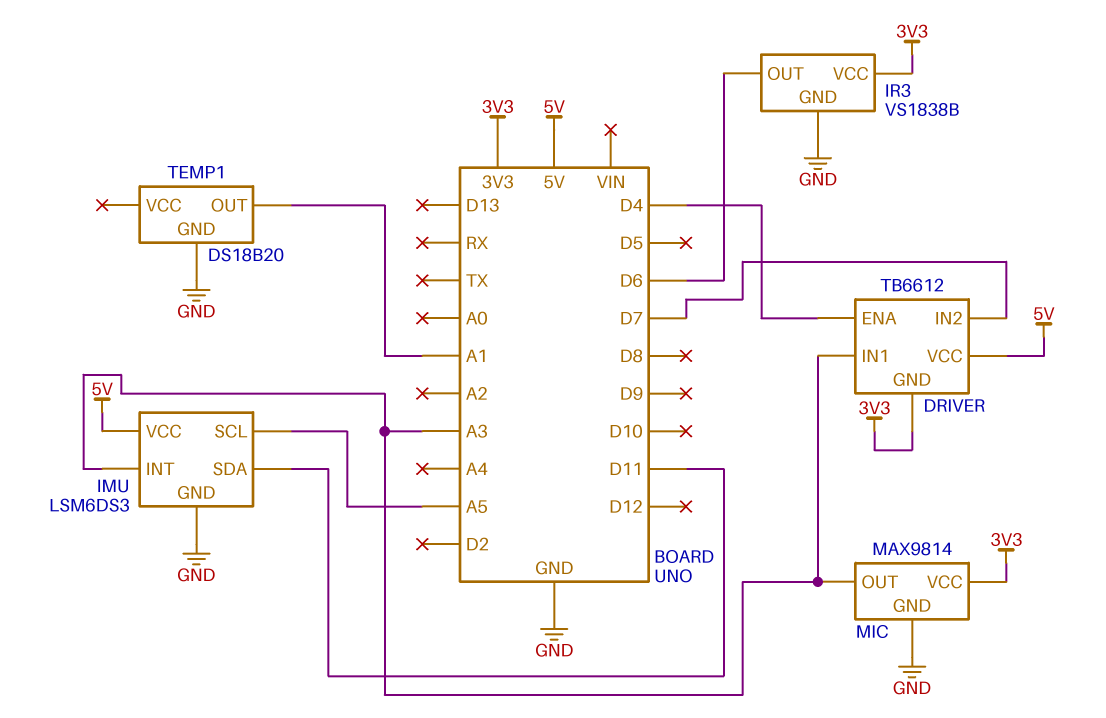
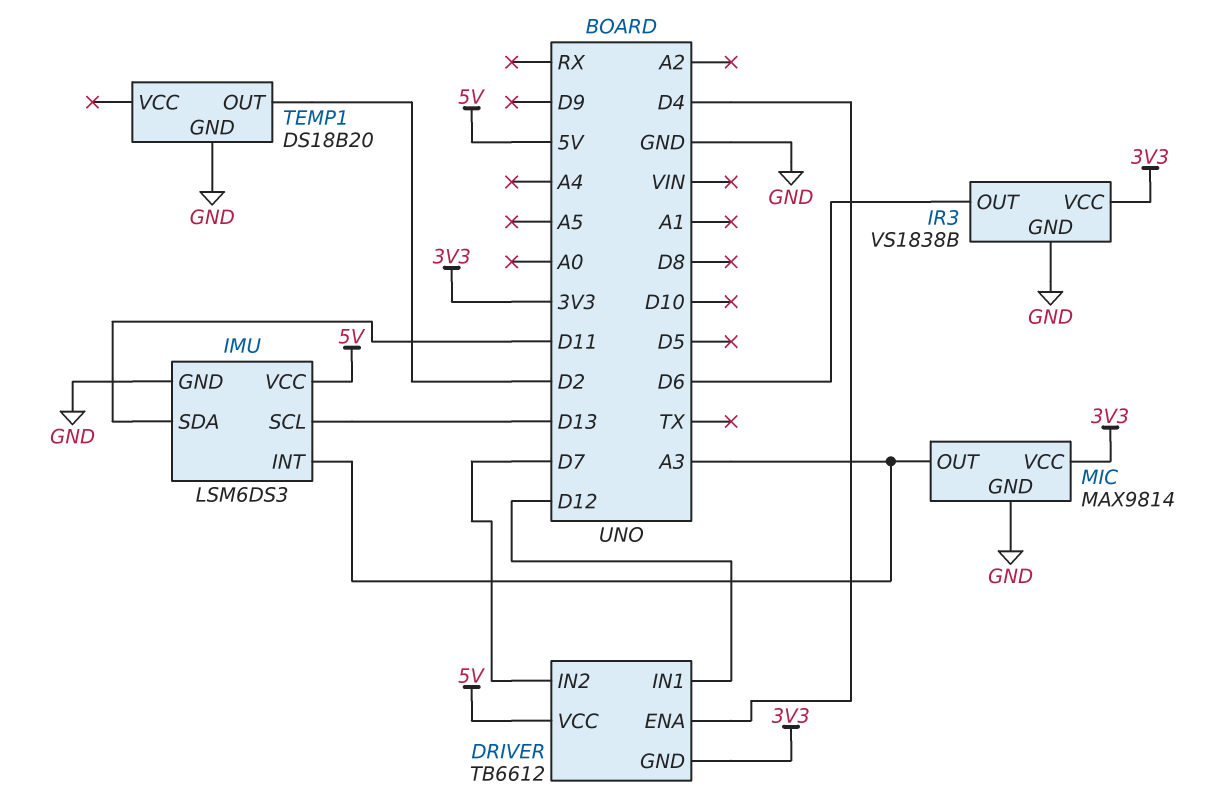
DRIVER pin IN1: A3 -> D12
IMU pin SCL: A5 -> D13
TEMP1 pin OUT: A1 -> D2

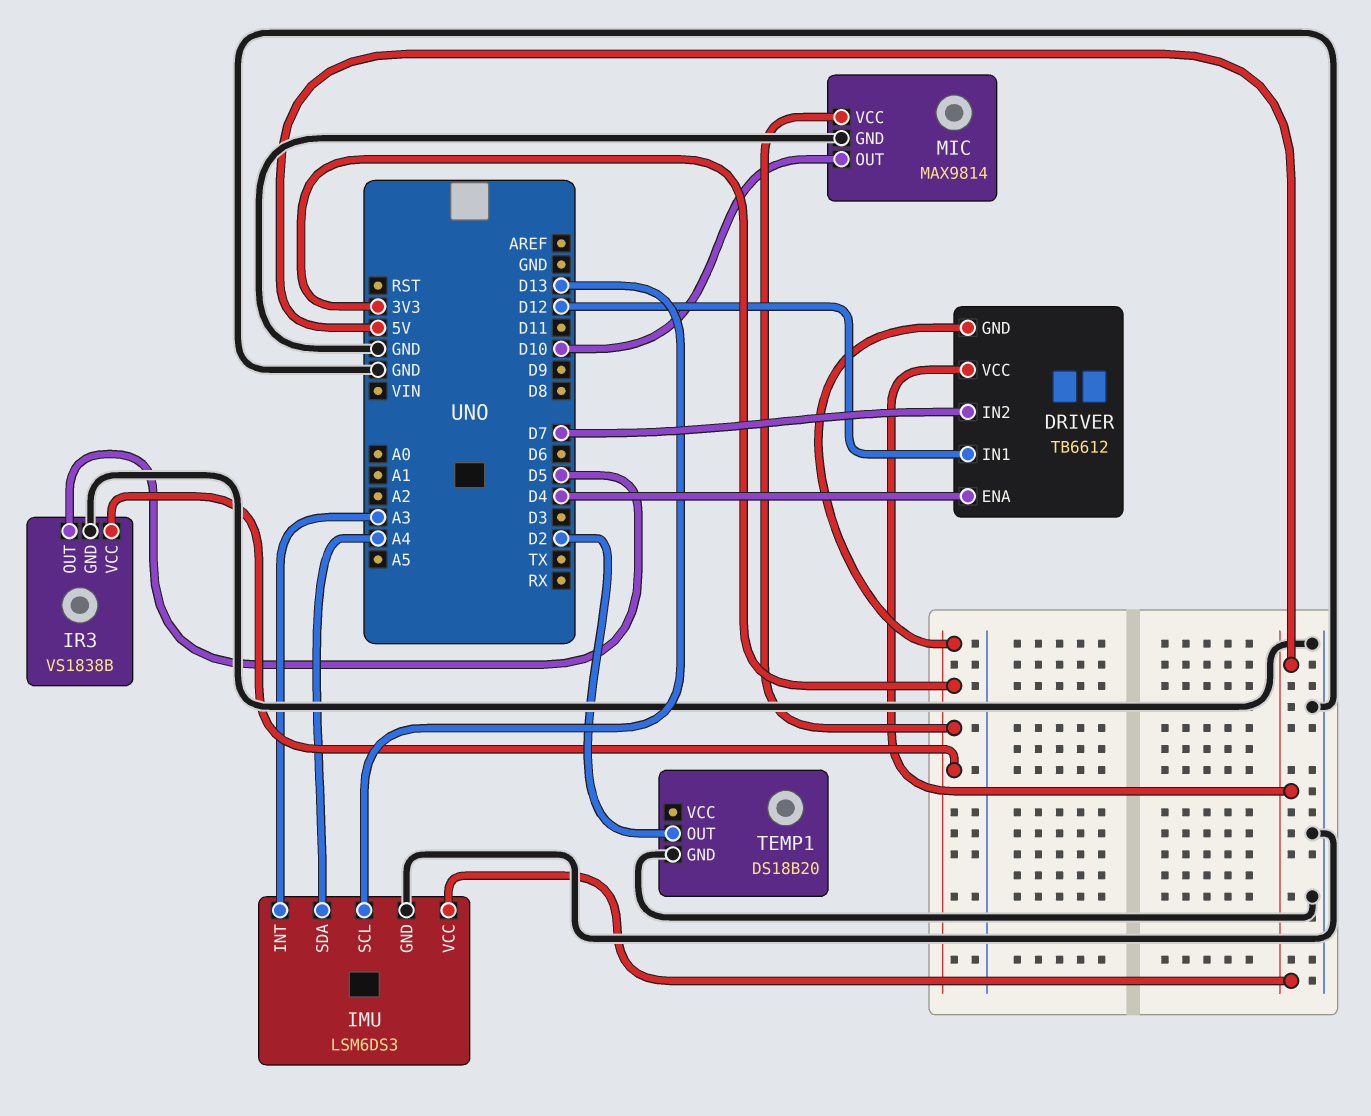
IMU pin SDA: D11 -> A4
IR3 pin OUT: D6 -> D5
MIC pin OUT: A3 -> D10

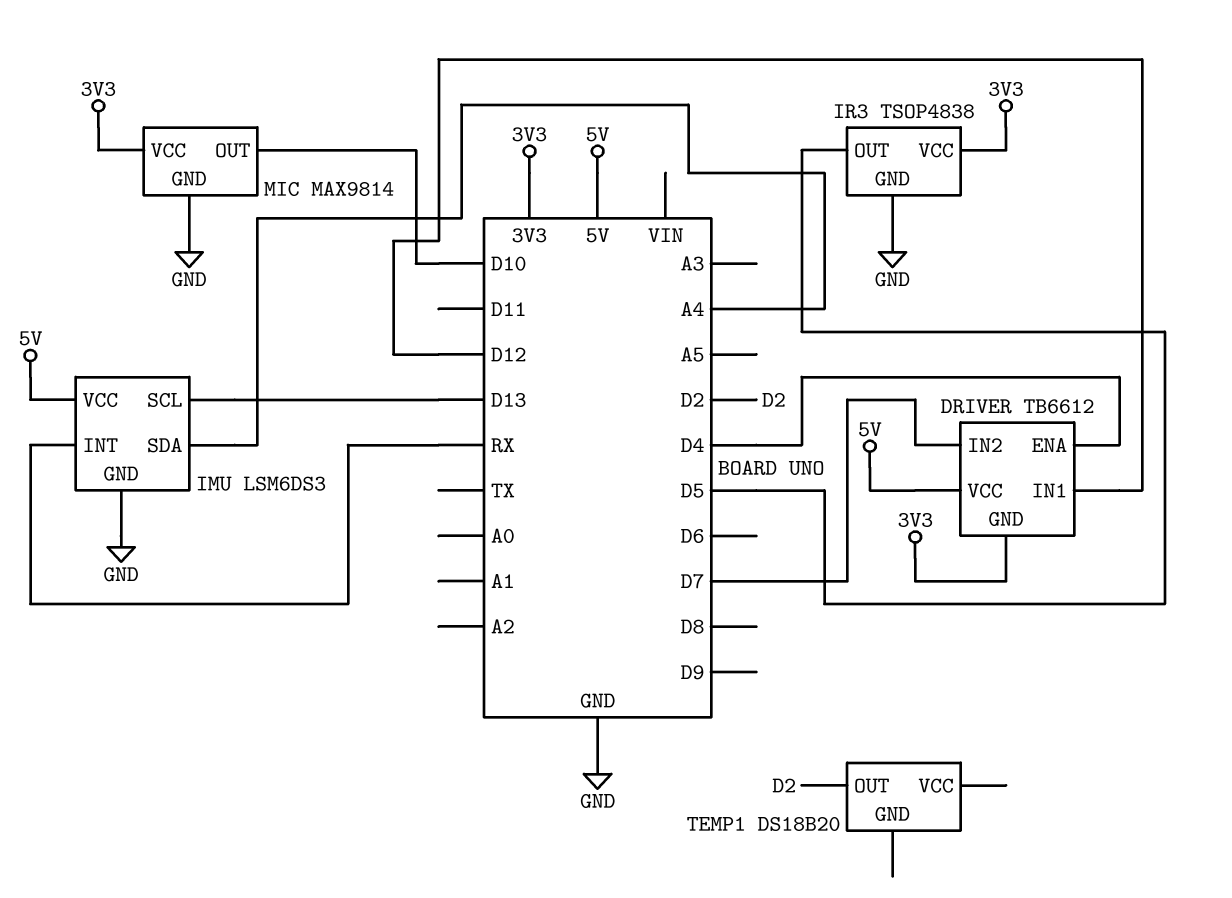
IMU pin INT: A3 -> RX
IR3: VS1838B -> TSOP4838
TEMP1 pin GND: GND -> none

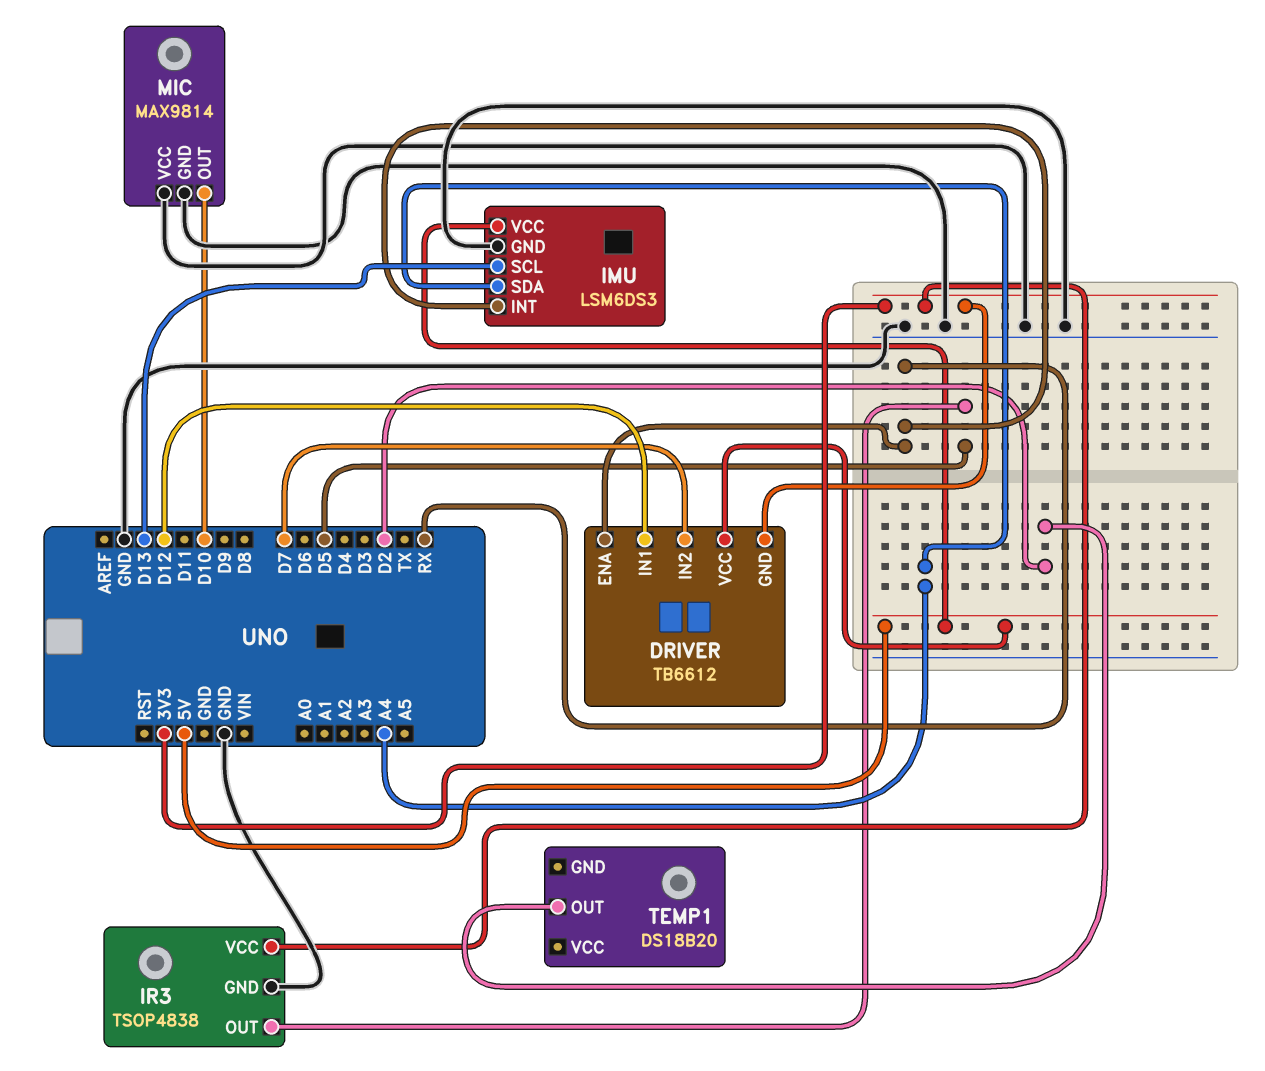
DRIVER pin ENA: D4 -> RX
MIC pin VCC: 3V3 -> GND

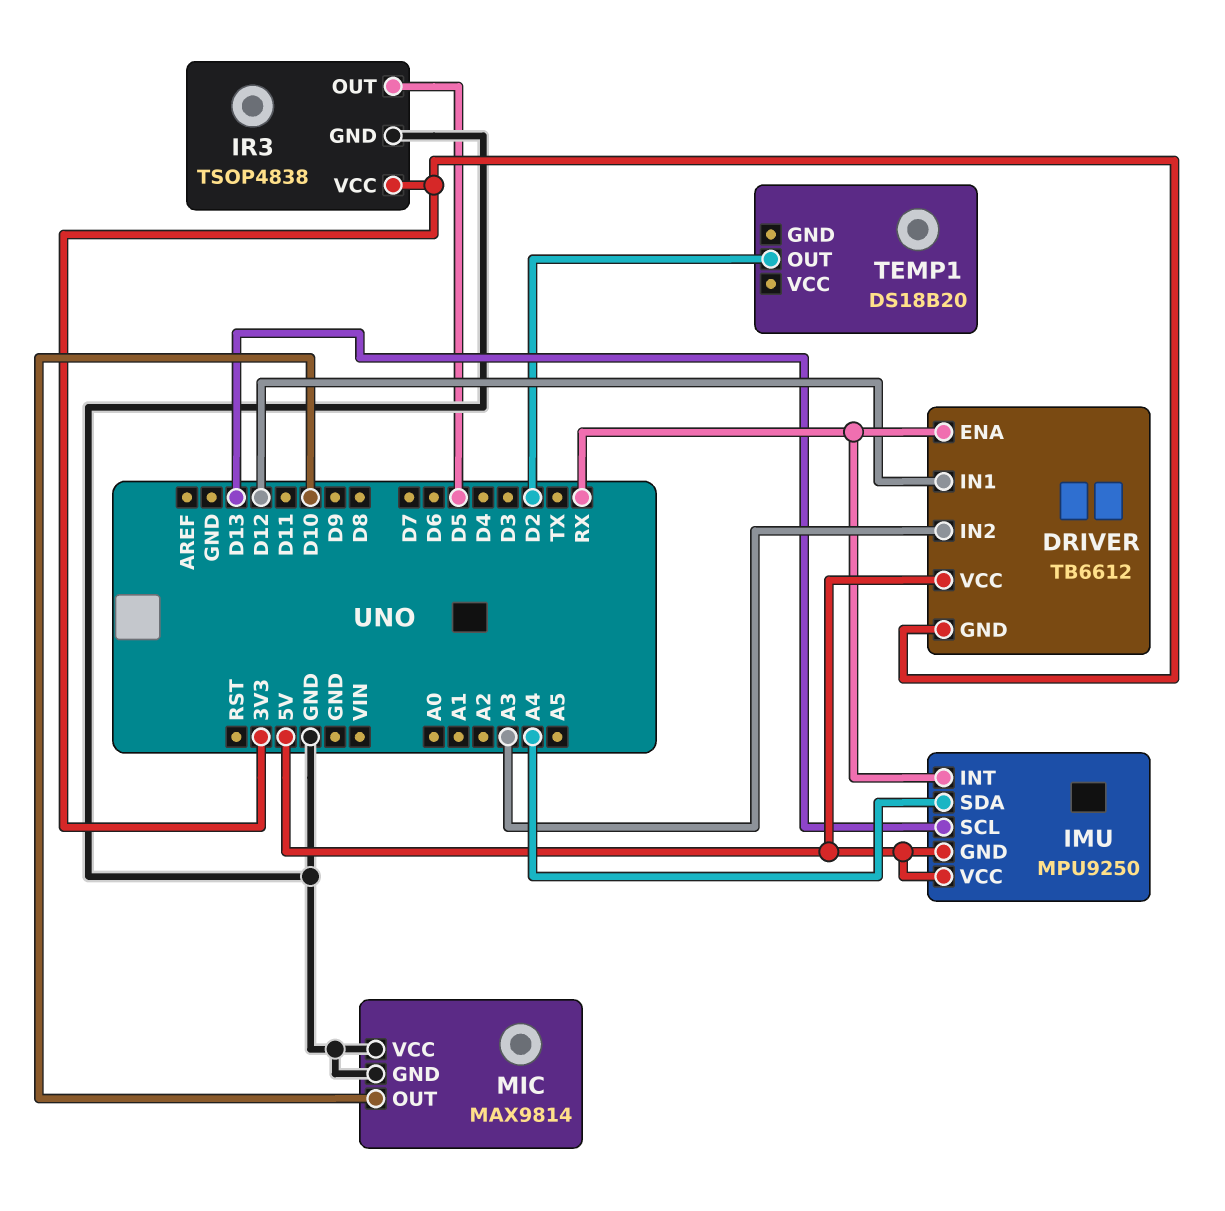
DRIVER pin IN2: D7 -> A3
IMU: LSM6DS3 -> MPU9250
IMU pin GND: GND -> 5V

